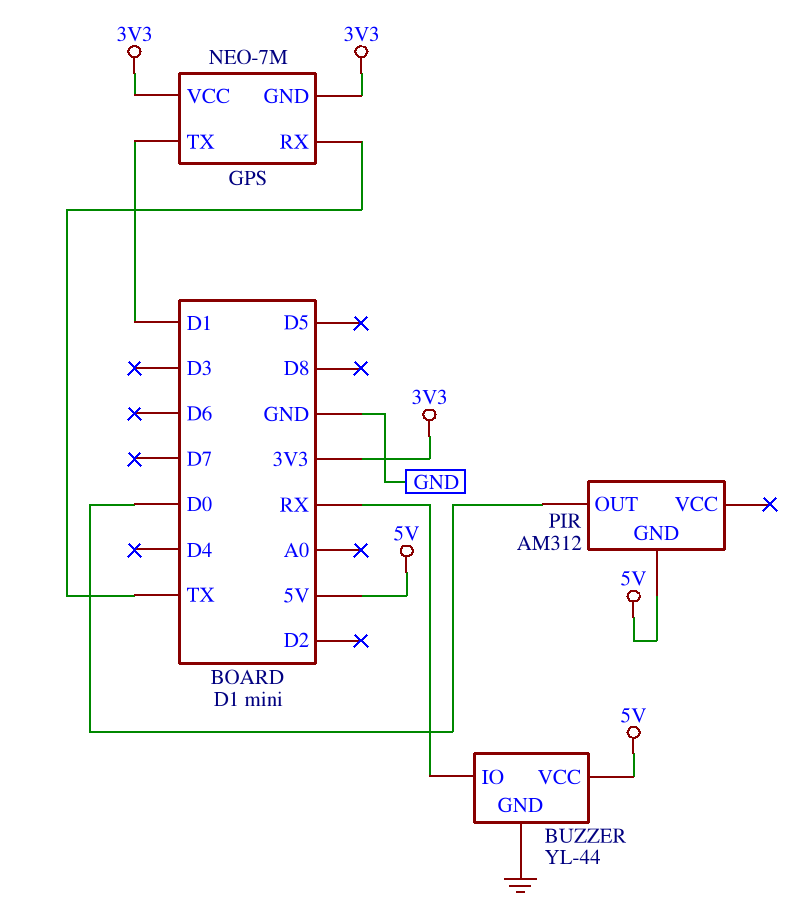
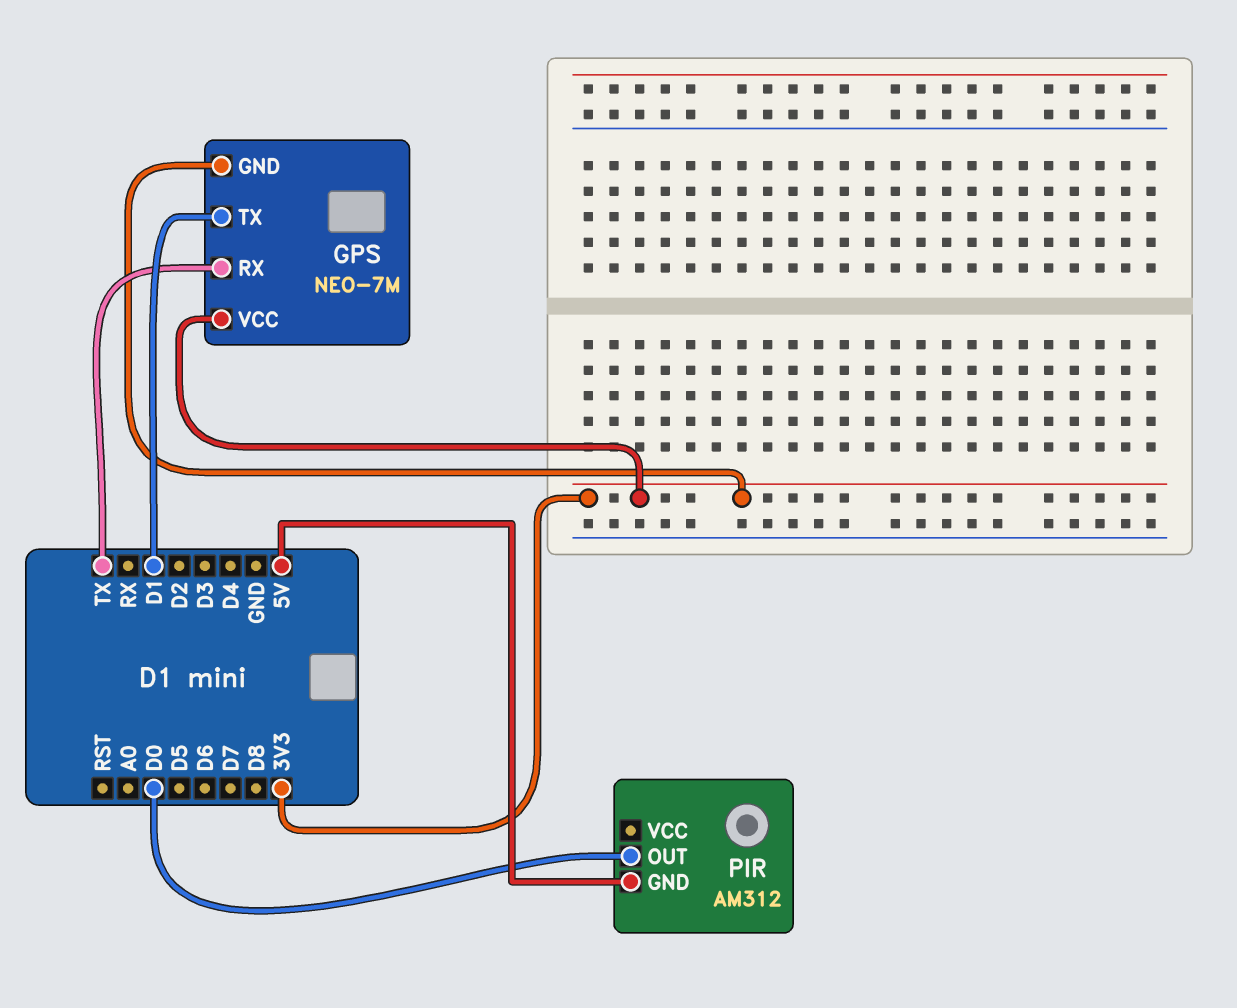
BUZZER: YL-44 -> none
BUZZER pin GND: GND -> none
BUZZER pin IO: RX -> none
BUZZER pin VCC: 5V -> none

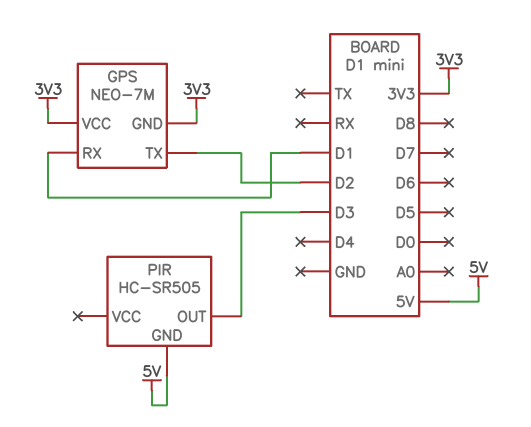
GPS pin RX: TX -> D1
GPS pin TX: D1 -> D2
PIR: AM312 -> HC-SR505
PIR pin OUT: D0 -> D3

